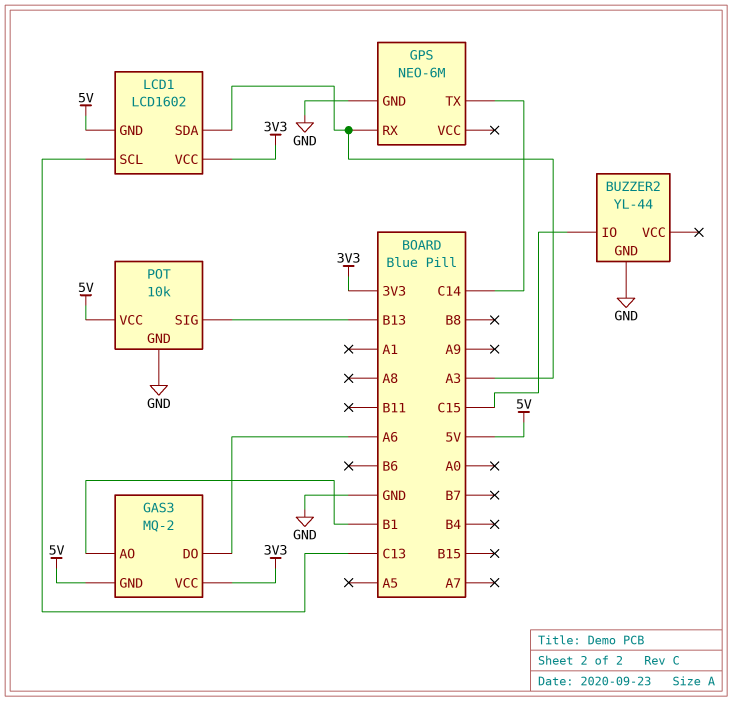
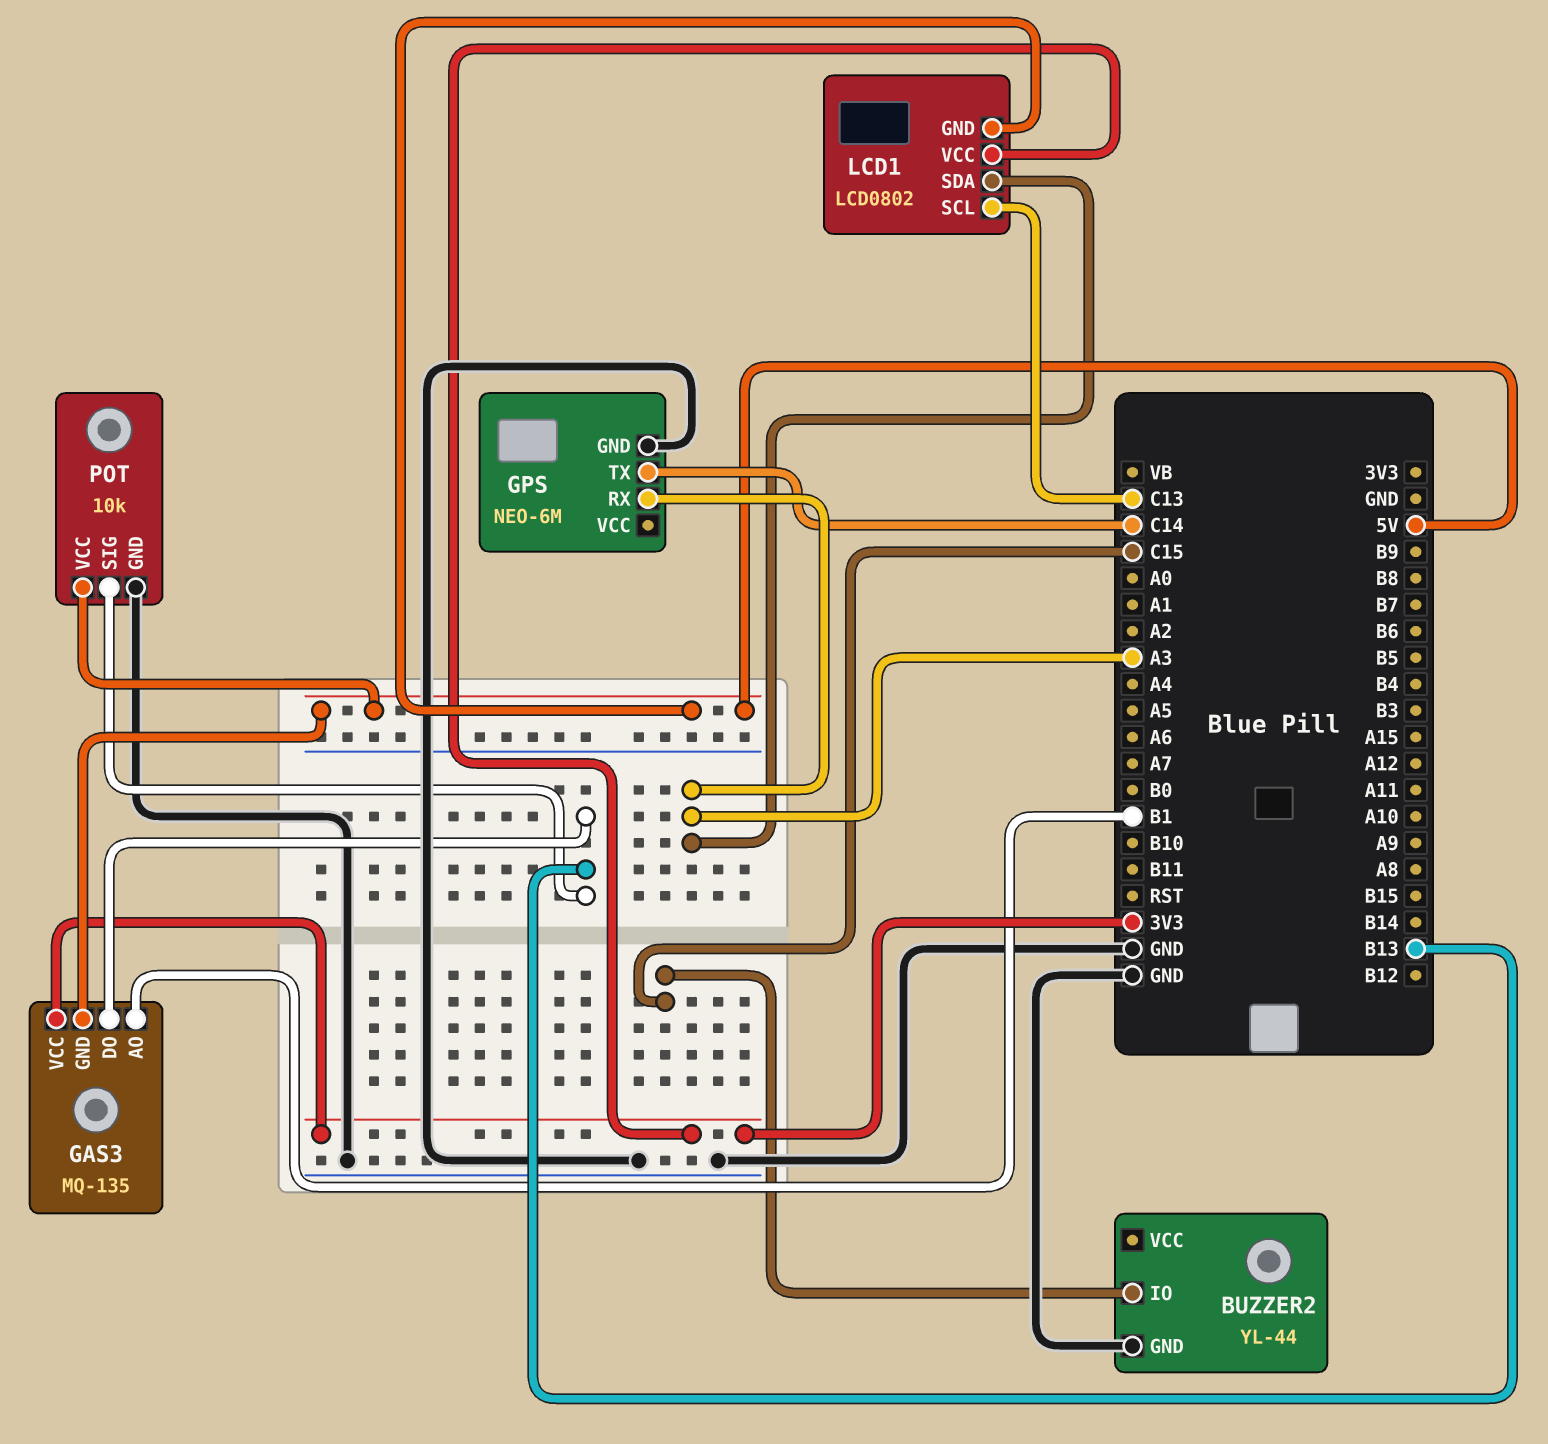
GAS3: MQ-2 -> MQ-135
GAS3 pin DO: A6 -> B13
LCD1: LCD1602 -> LCD0802

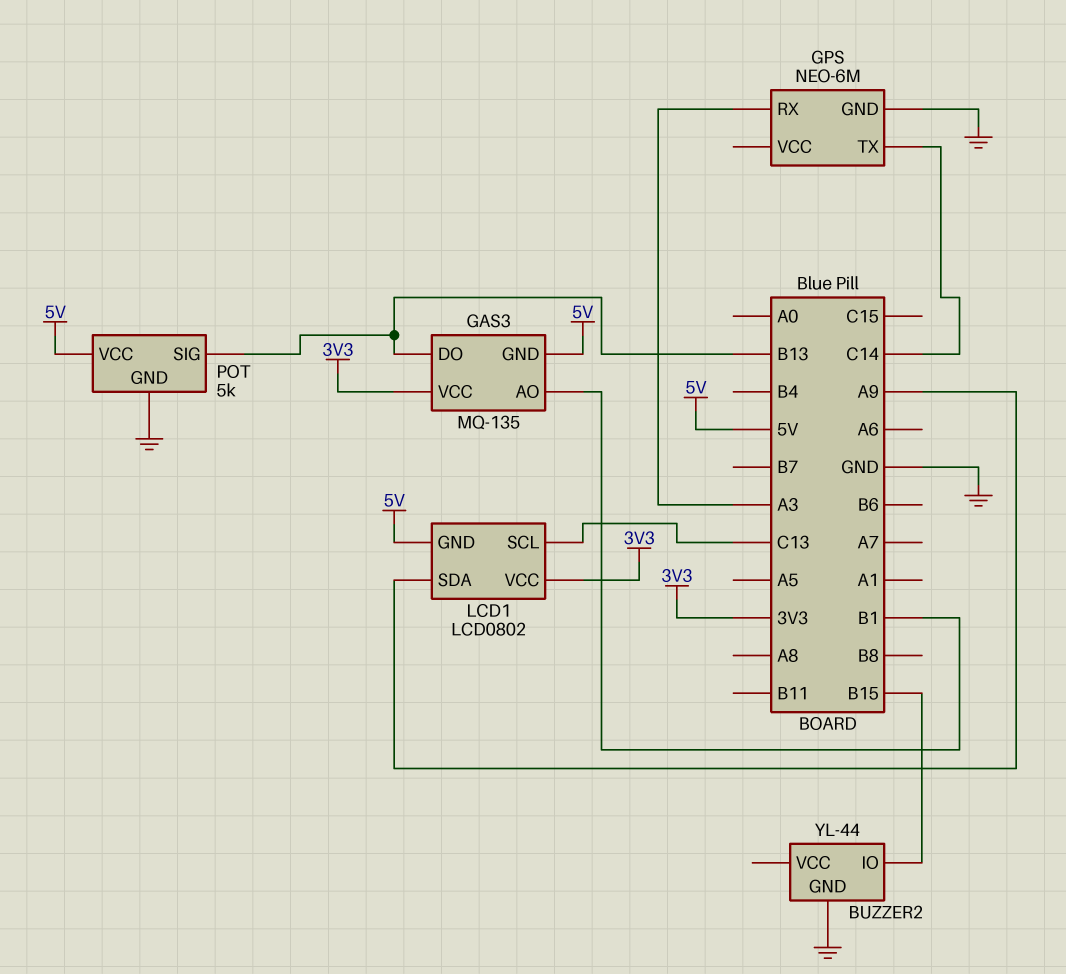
BUZZER2 pin IO: C15 -> B15
LCD1 pin SDA: A3 -> A9
POT: 10k -> 5k

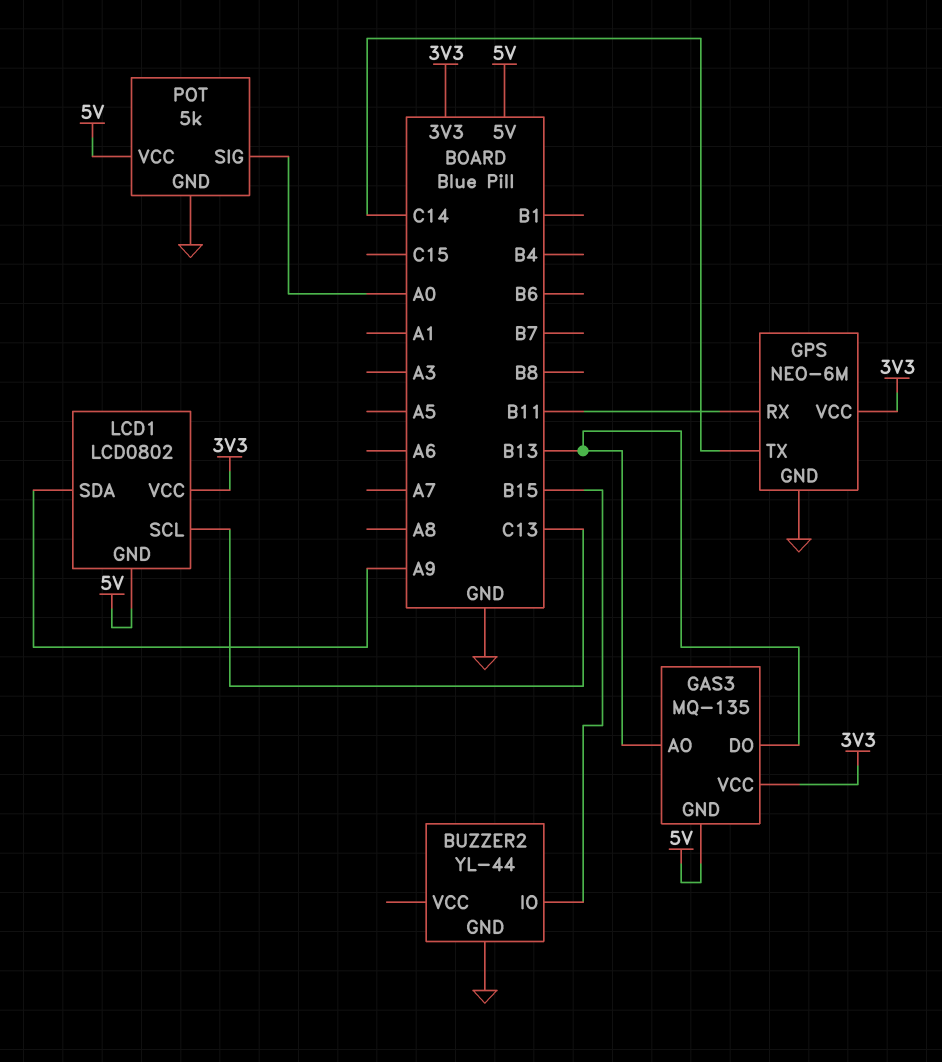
GAS3 pin AO: B1 -> B13
GPS pin RX: A3 -> B11
GPS pin VCC: none -> 3V3
POT pin SIG: B13 -> A0

